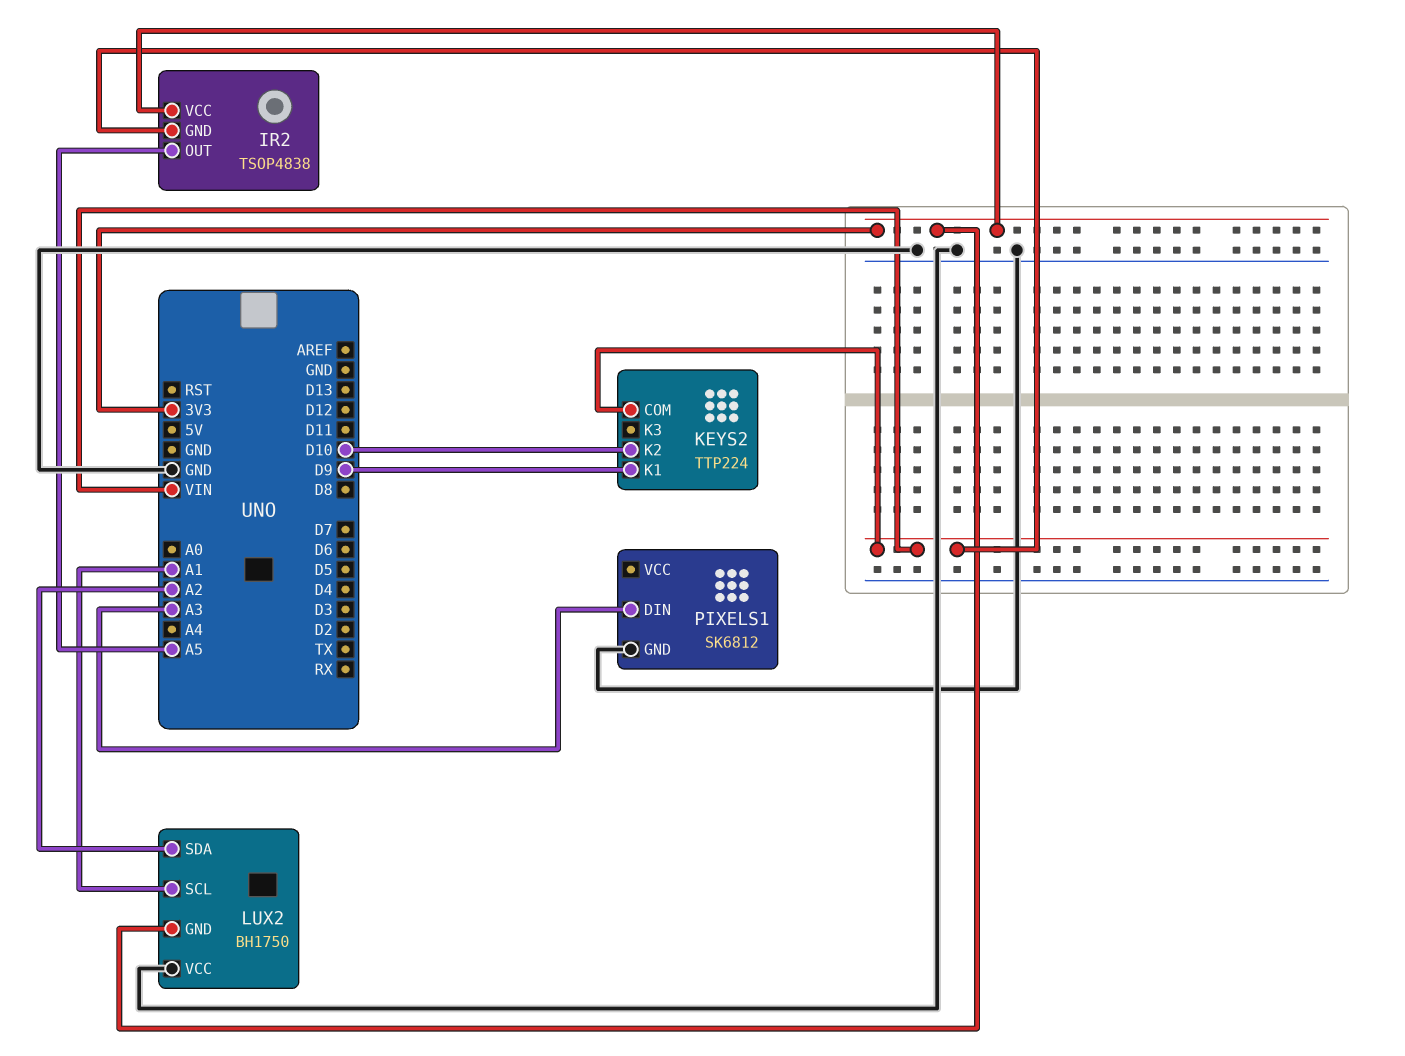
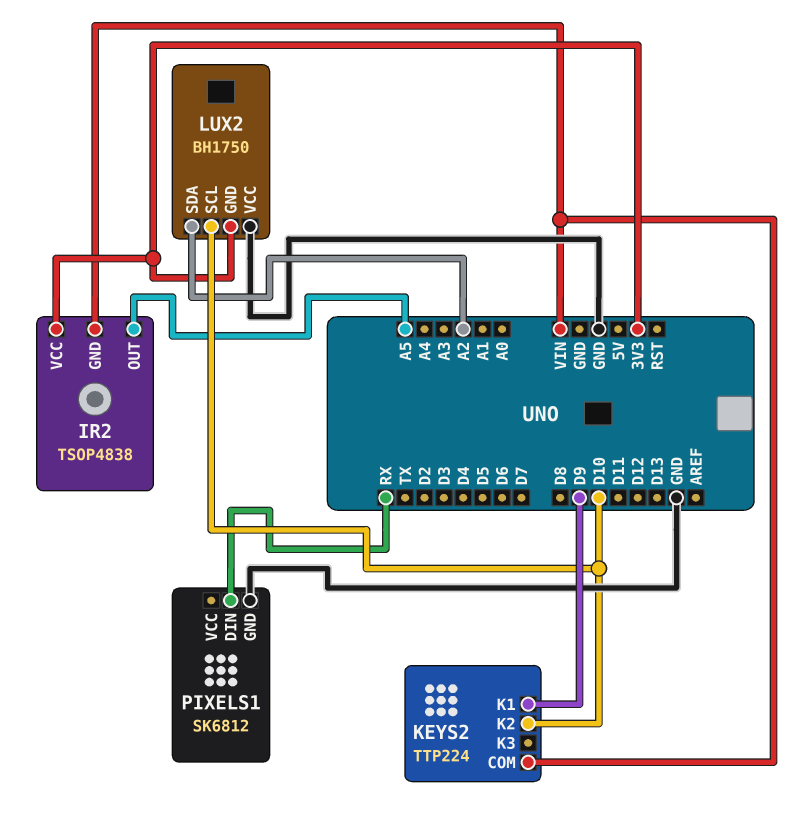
LUX2 pin SCL: A1 -> D10
PIXELS1 pin DIN: A3 -> RX

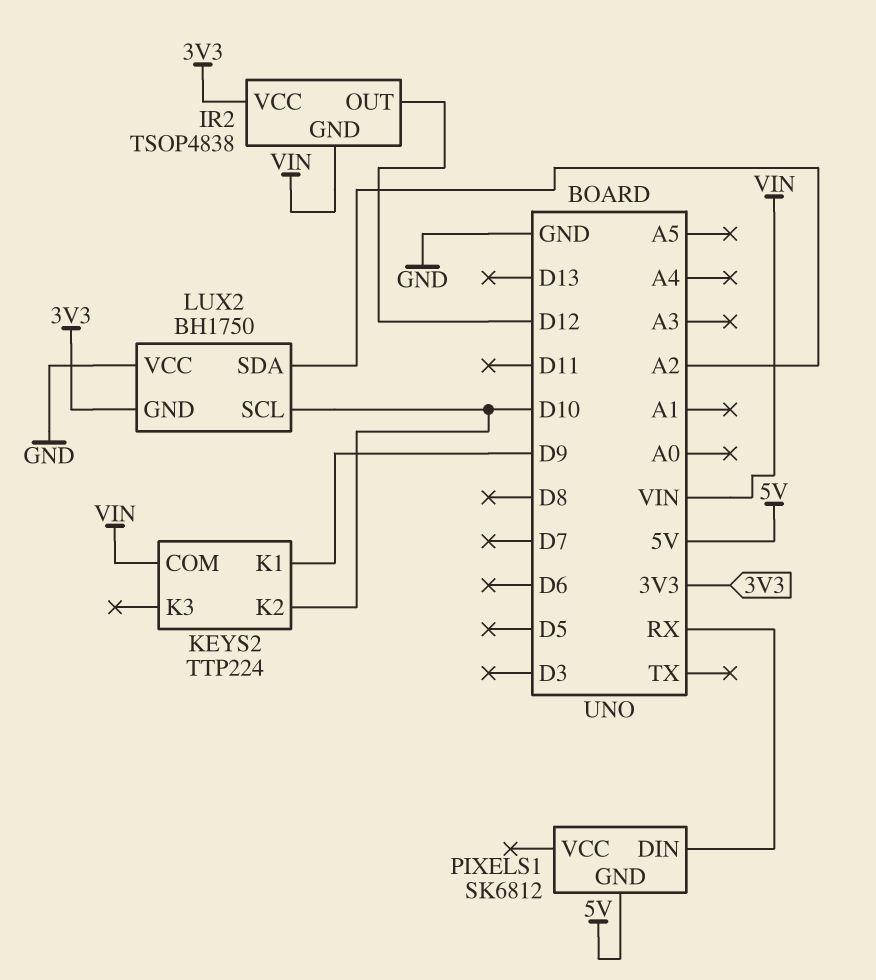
IR2 pin OUT: A5 -> D12
PIXELS1 pin GND: GND -> 5V

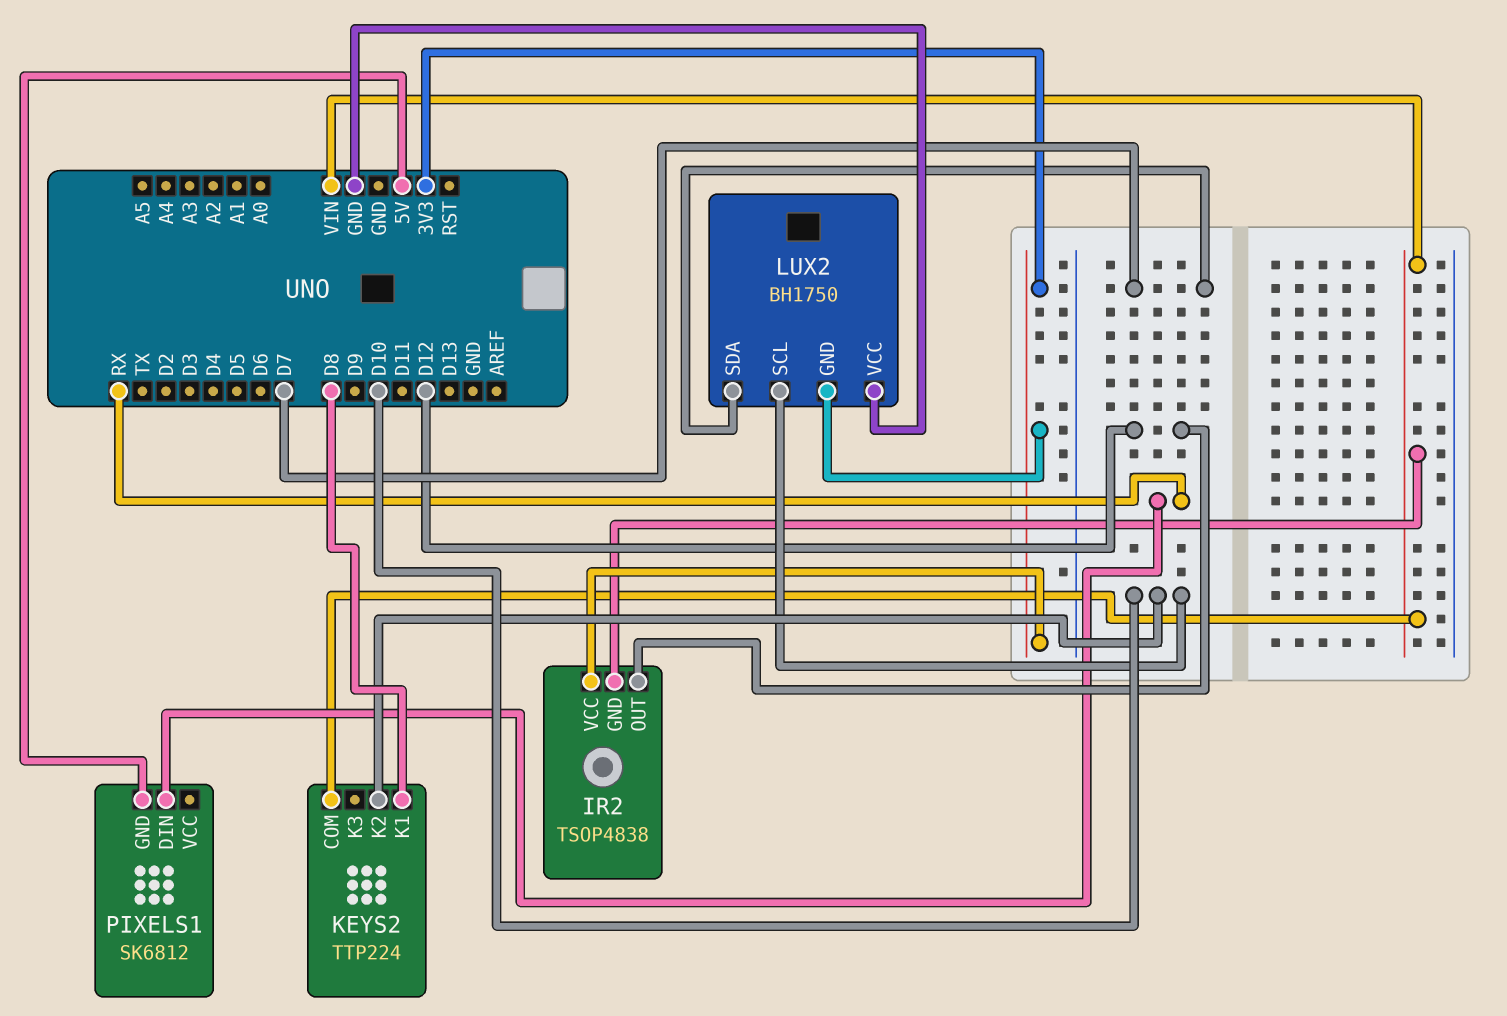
KEYS2 pin K1: D9 -> D8
LUX2 pin SDA: A2 -> D7

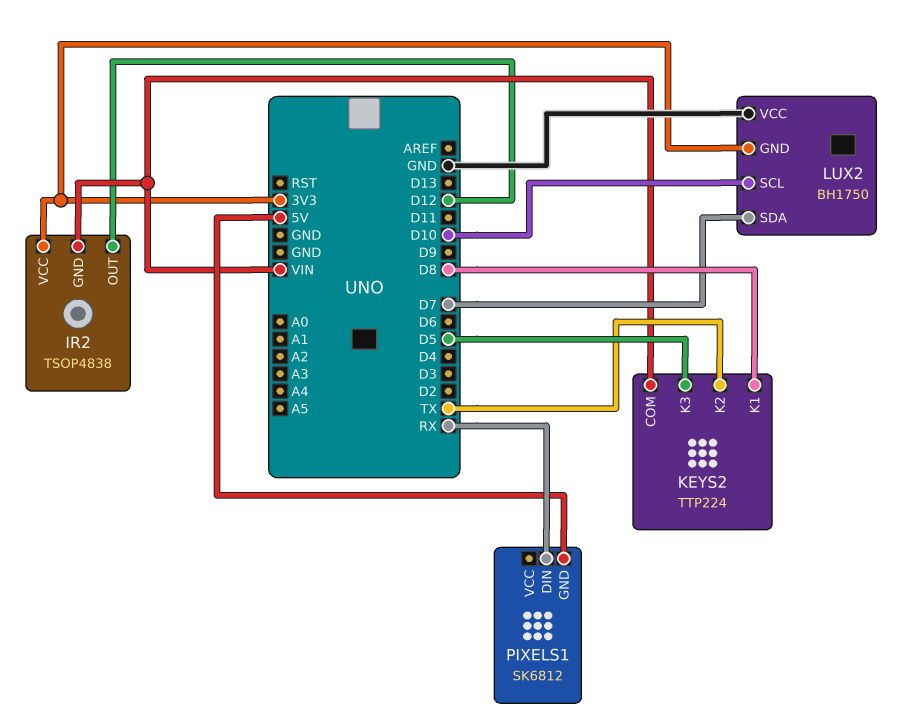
KEYS2 pin K2: D10 -> TX
KEYS2 pin K3: none -> D5

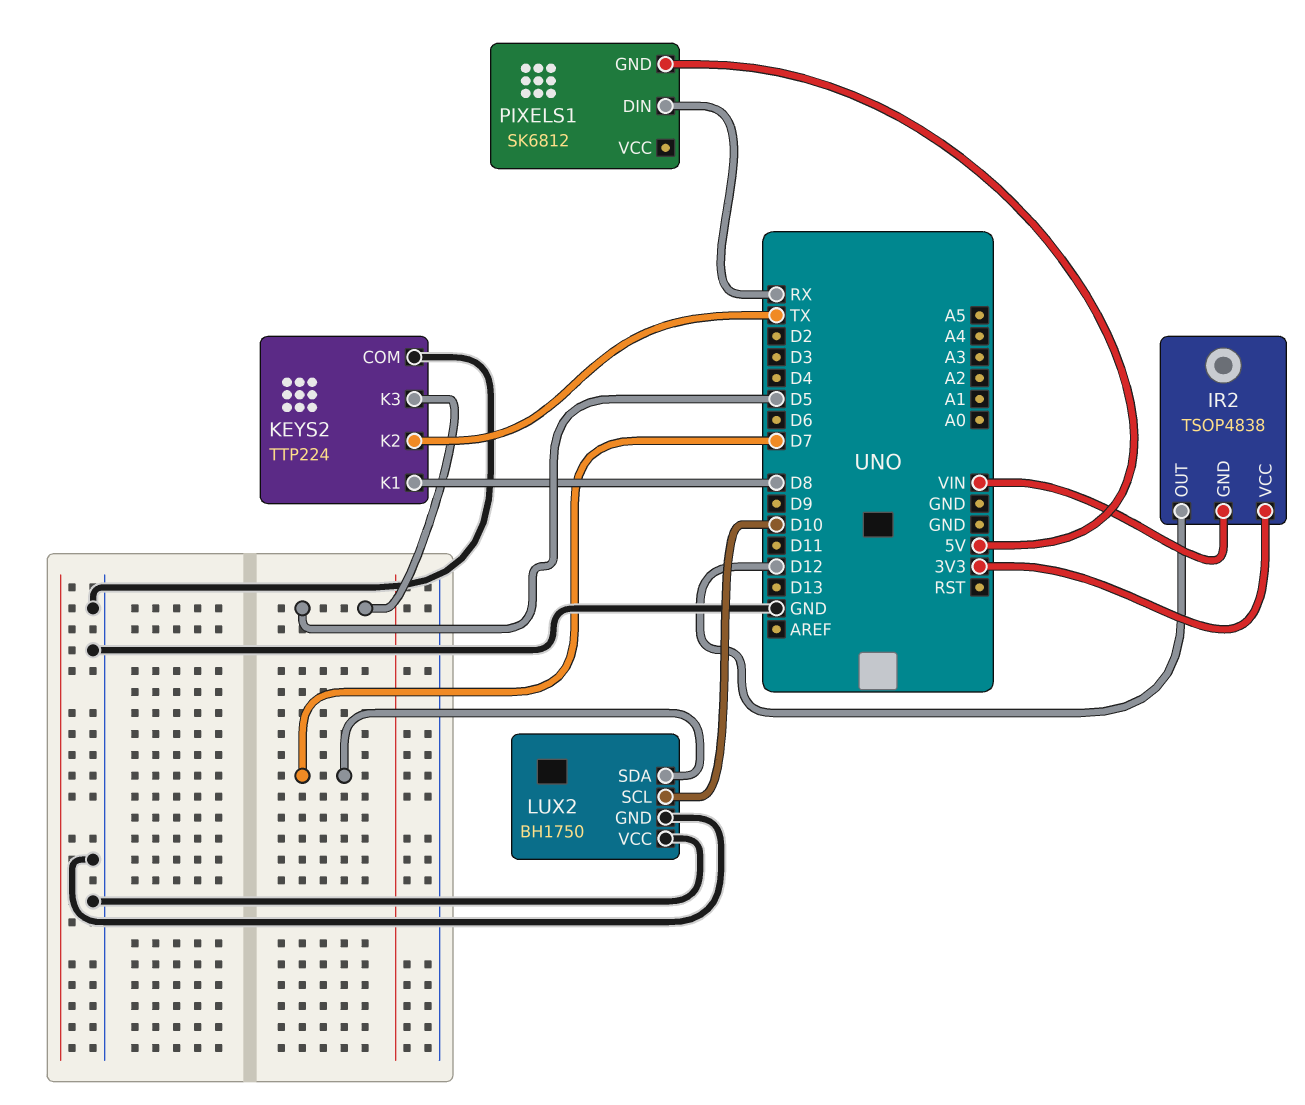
KEYS2 pin COM: VIN -> GND
LUX2 pin GND: 3V3 -> GND

